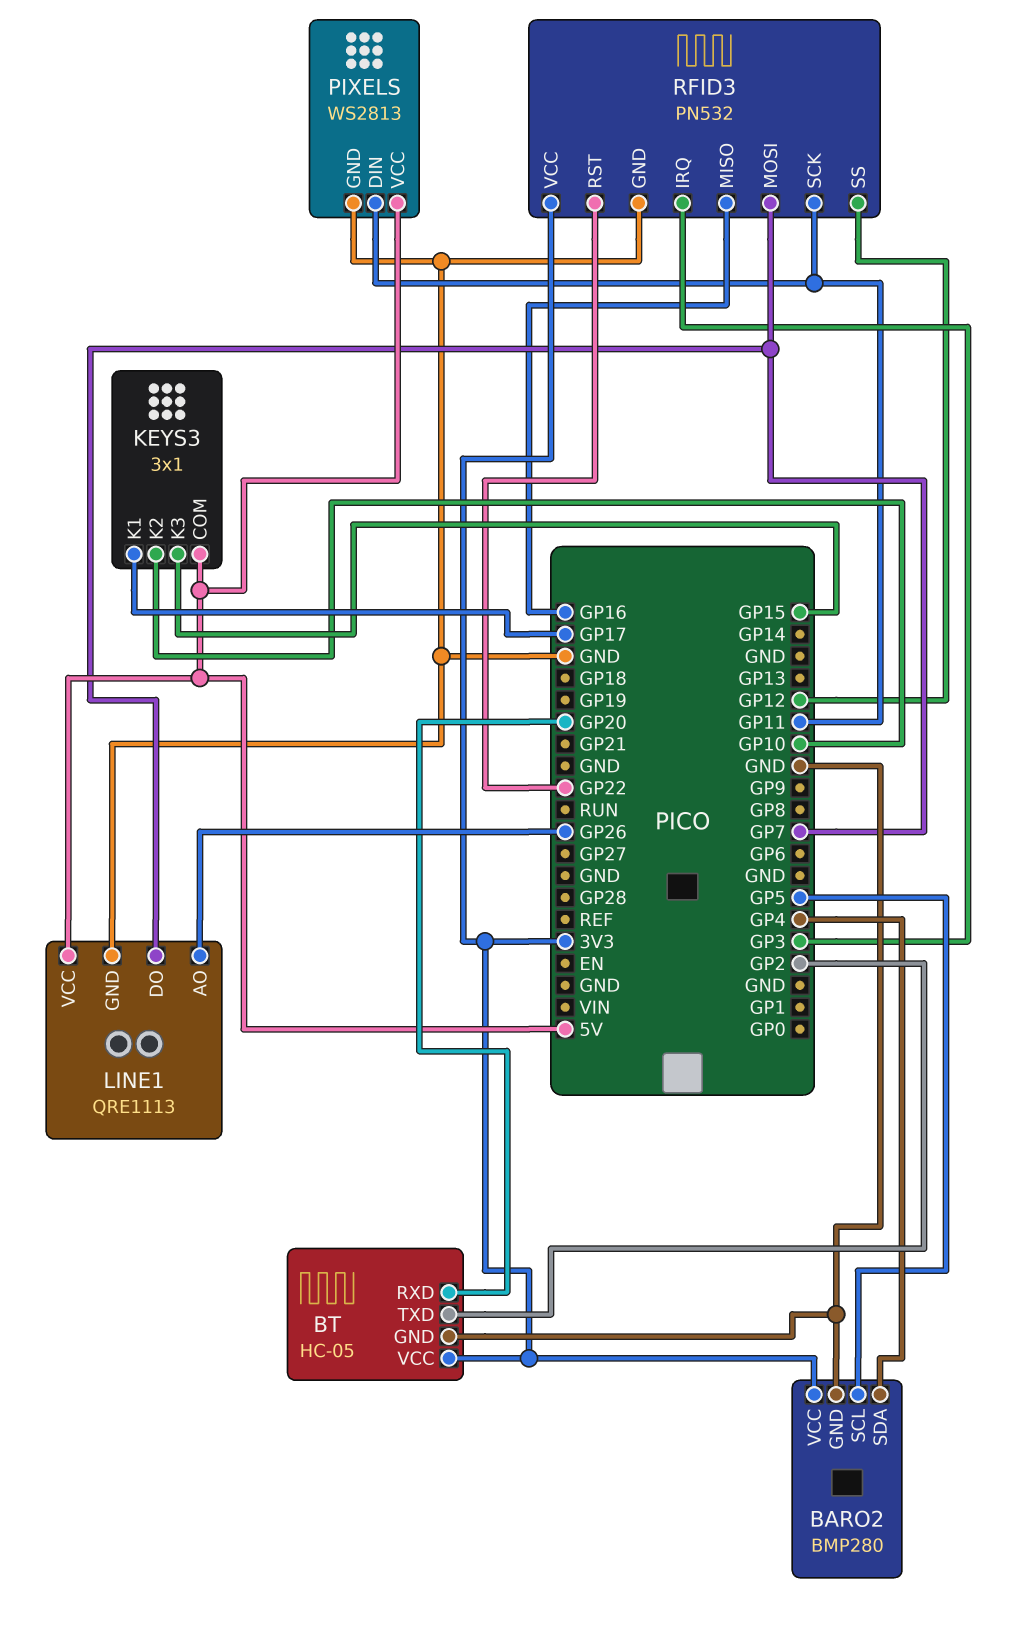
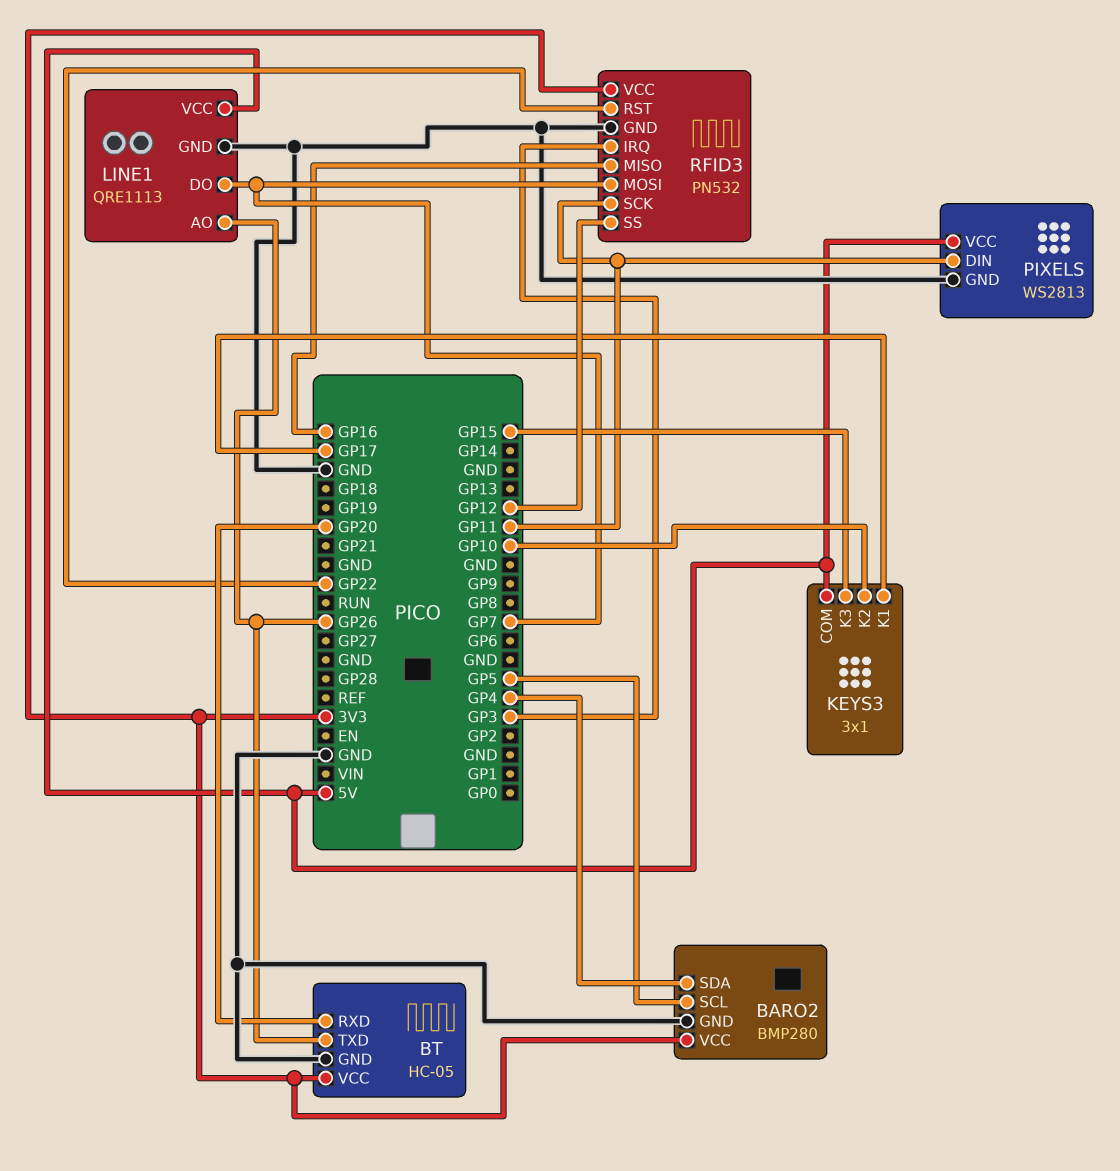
BT pin TXD: GP2 -> GP26

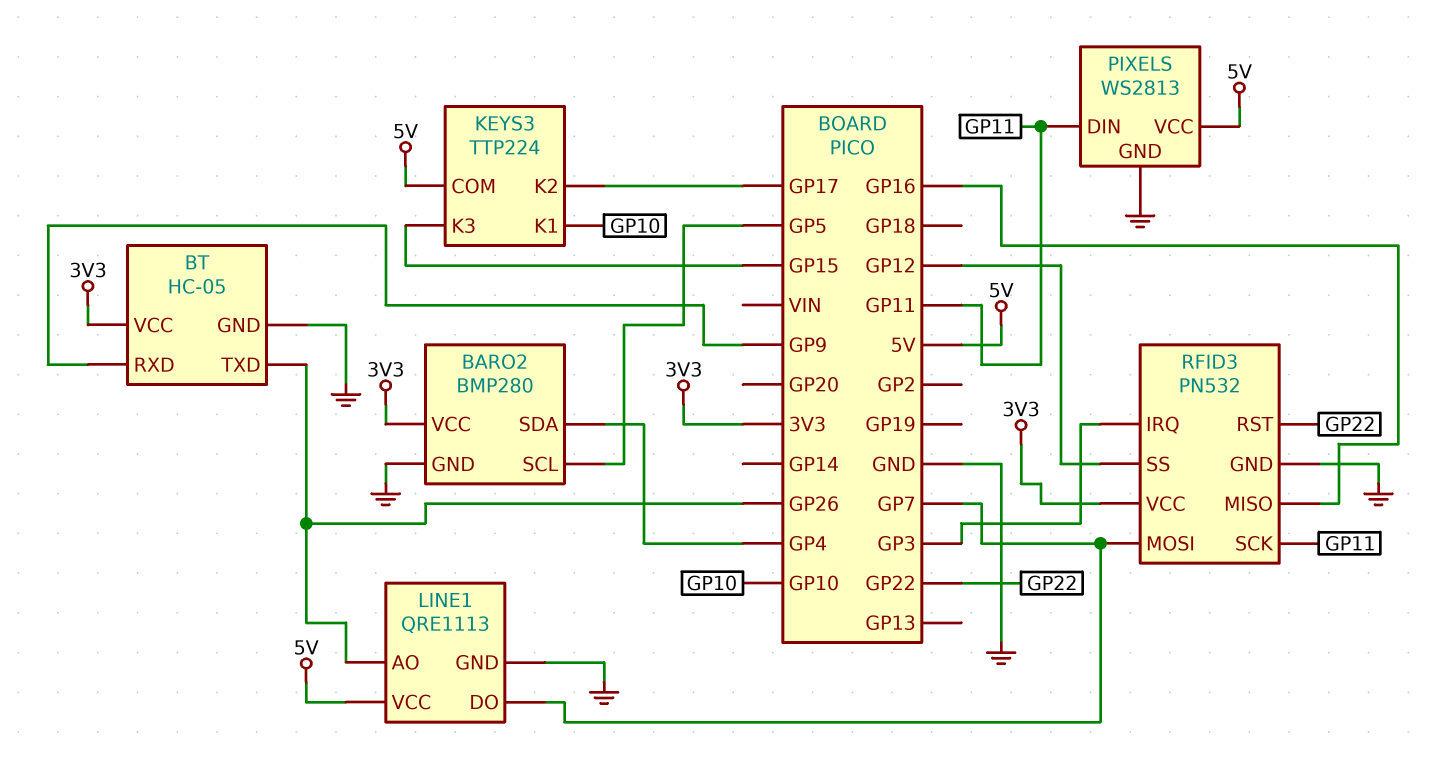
BT pin RXD: GP20 -> GP9
KEYS3: 3x1 -> TTP224
KEYS3 pin K1: GP17 -> GP10
KEYS3 pin K2: GP10 -> GP17

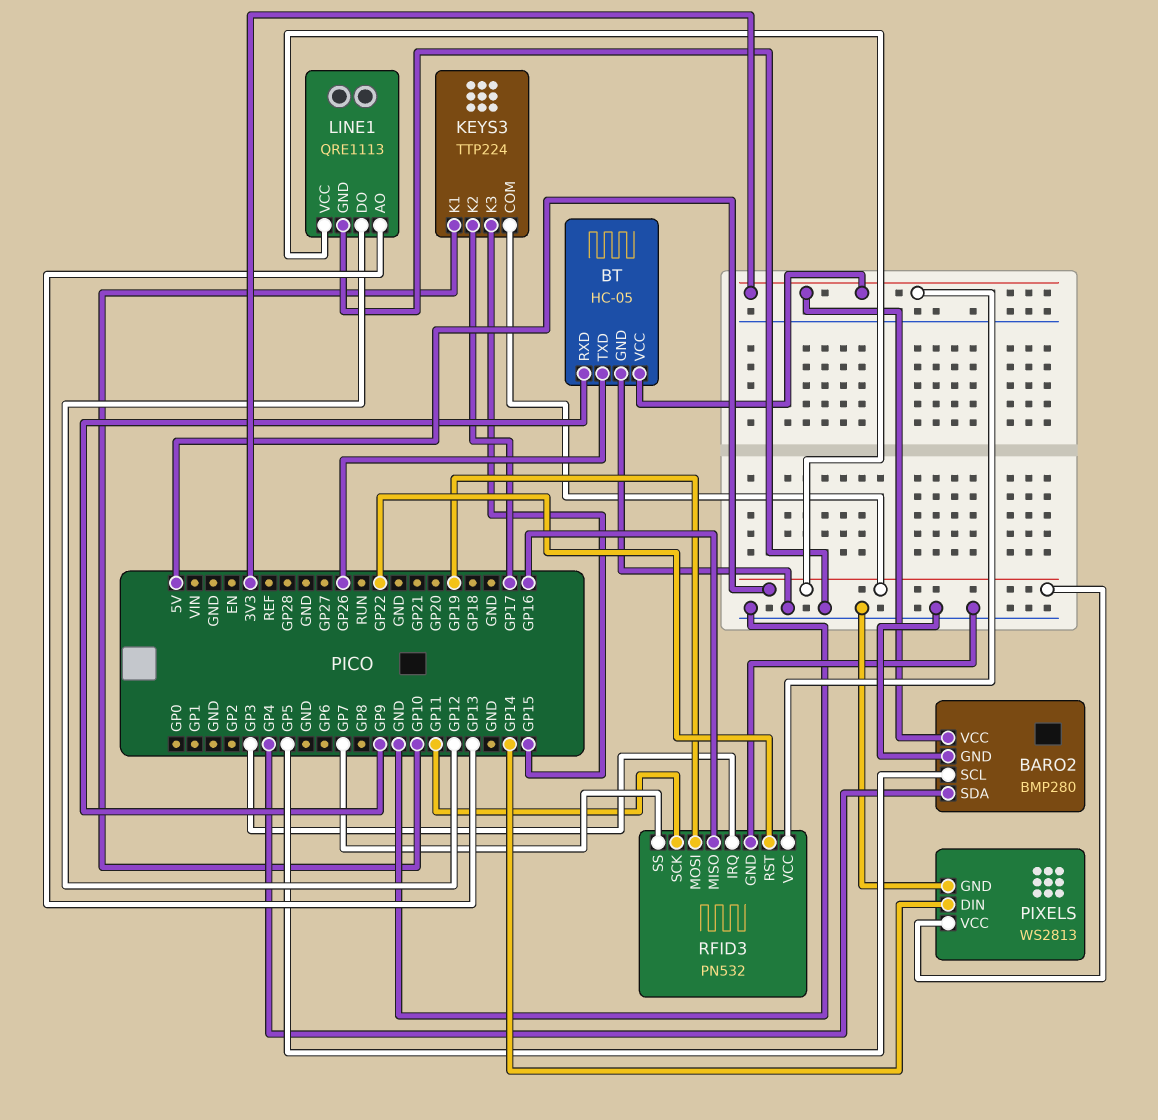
LINE1 pin AO: GP26 -> GP13
LINE1 pin DO: GP7 -> GP12
PIXELS pin DIN: GP11 -> GP14
RFID3 pin MOSI: GP7 -> GP19
RFID3 pin SS: GP12 -> GP7

